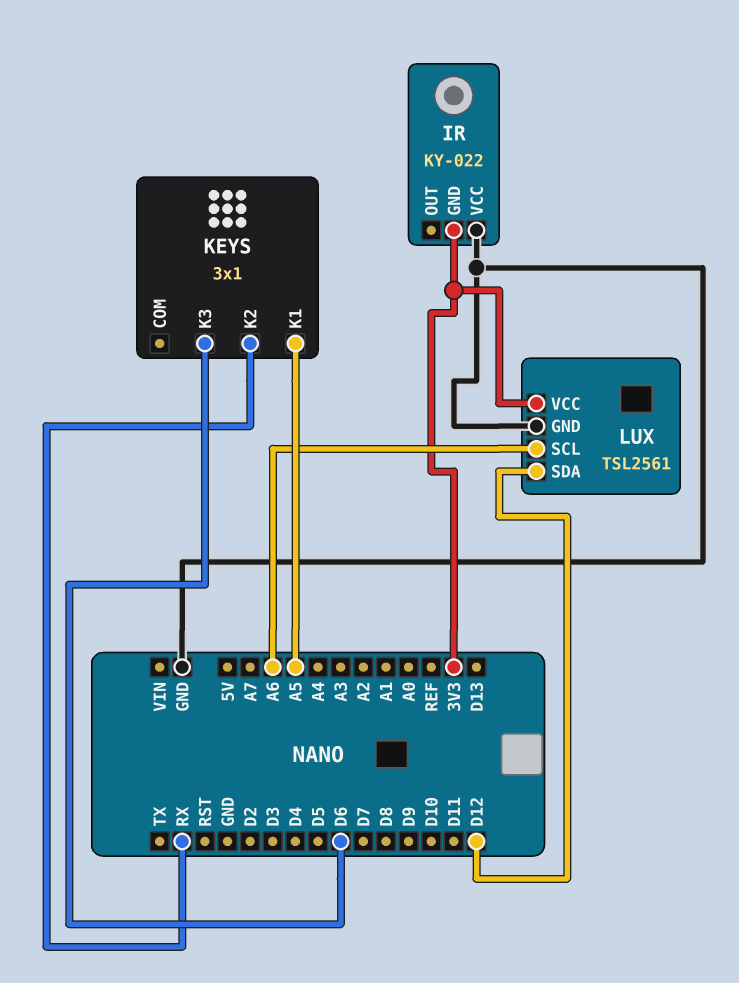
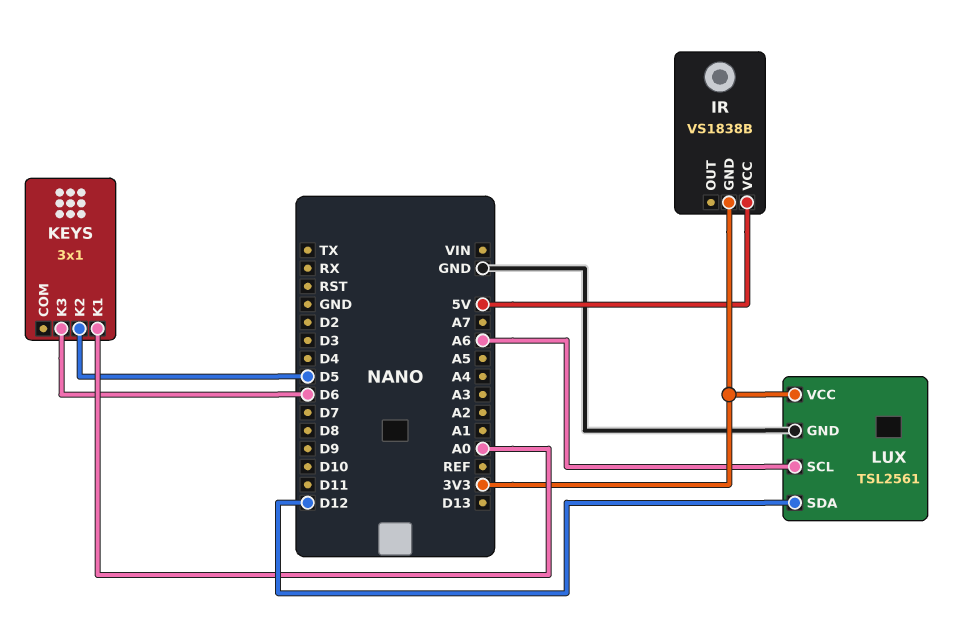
IR: KY-022 -> VS1838B
IR pin VCC: GND -> 5V
KEYS pin K1: A5 -> A0
KEYS pin K2: RX -> D5

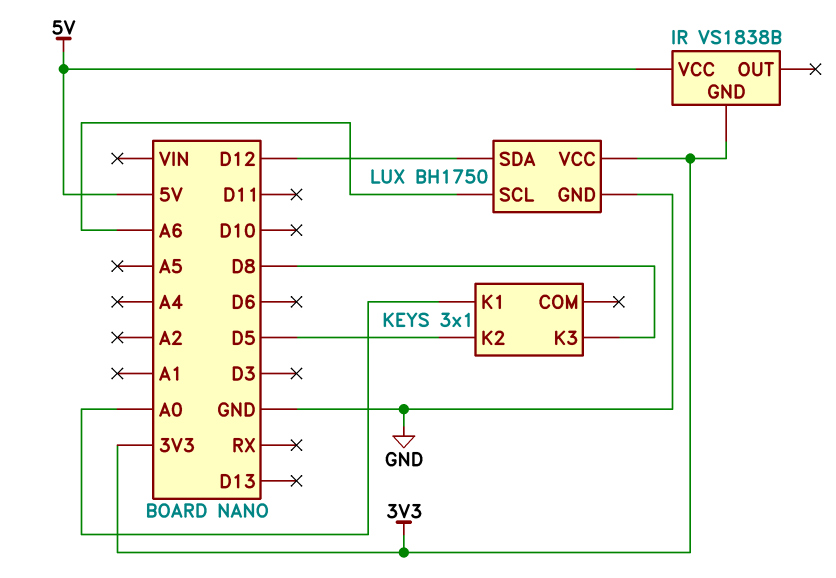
KEYS pin K3: D6 -> D8
LUX: TSL2561 -> BH1750

